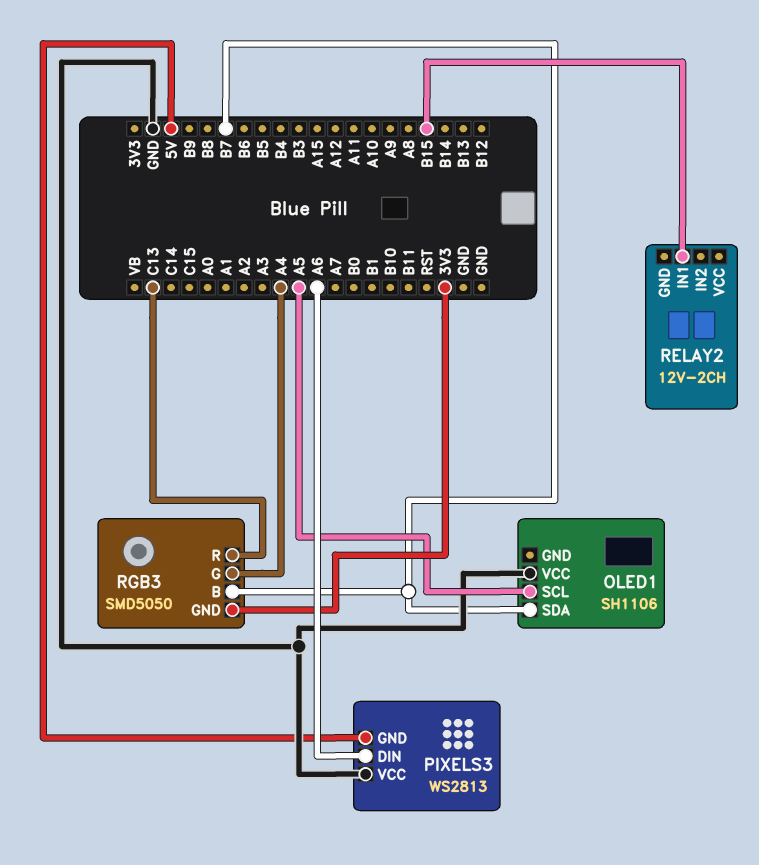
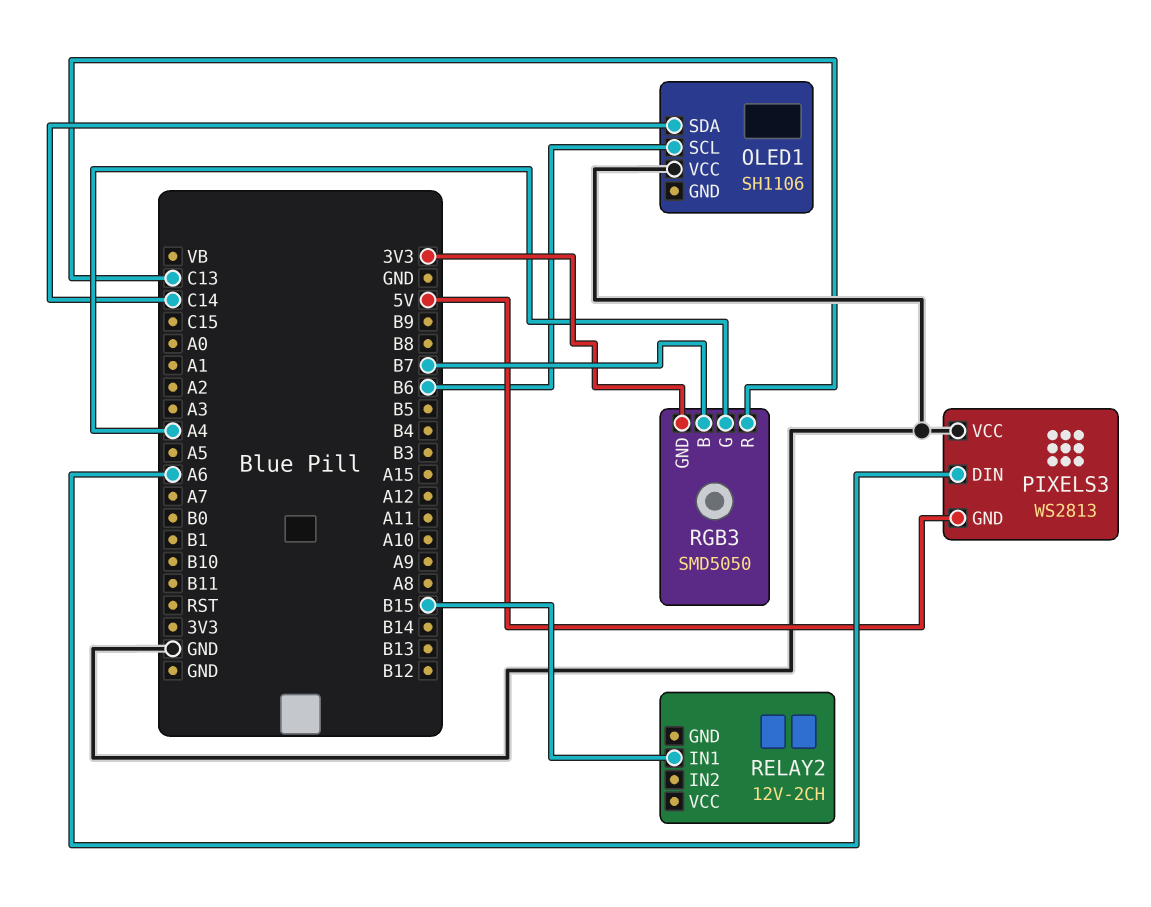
OLED1 pin SCL: A5 -> B6
OLED1 pin SDA: B7 -> C14

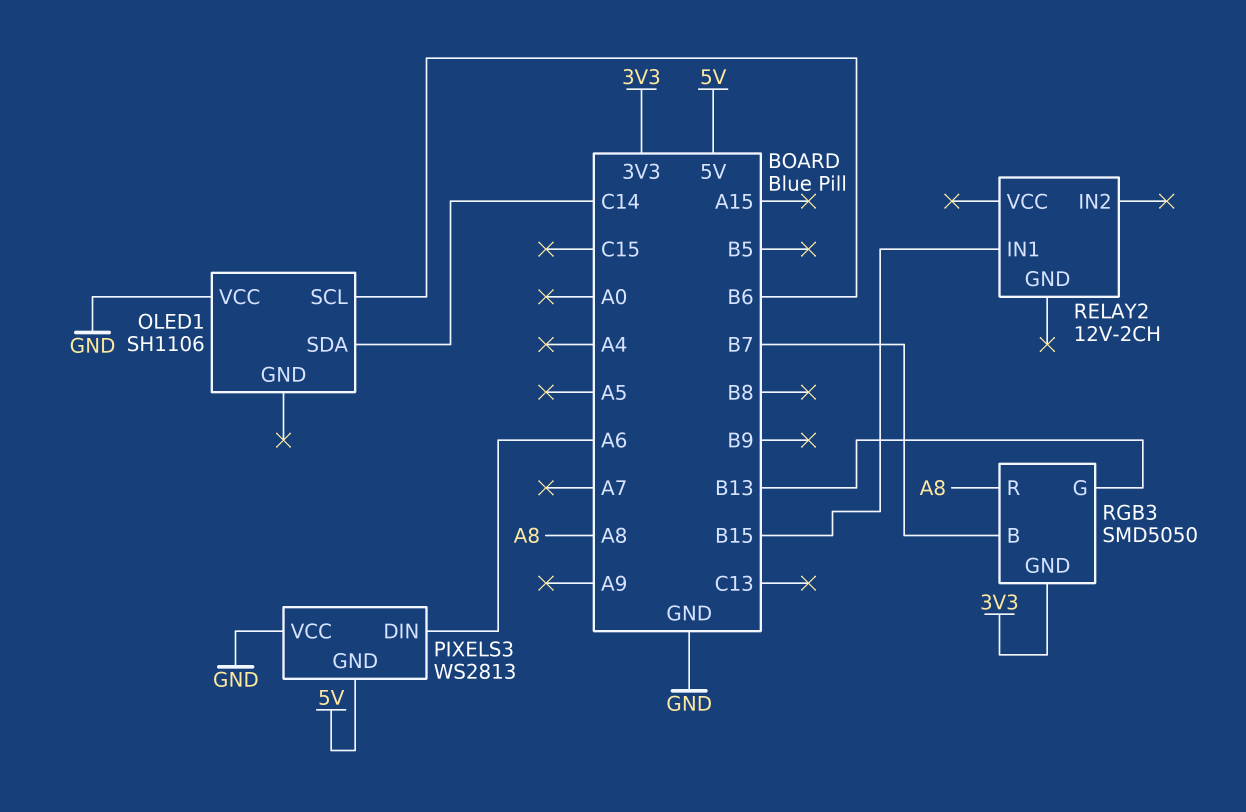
RGB3 pin G: A4 -> B13
RGB3 pin R: C13 -> A8

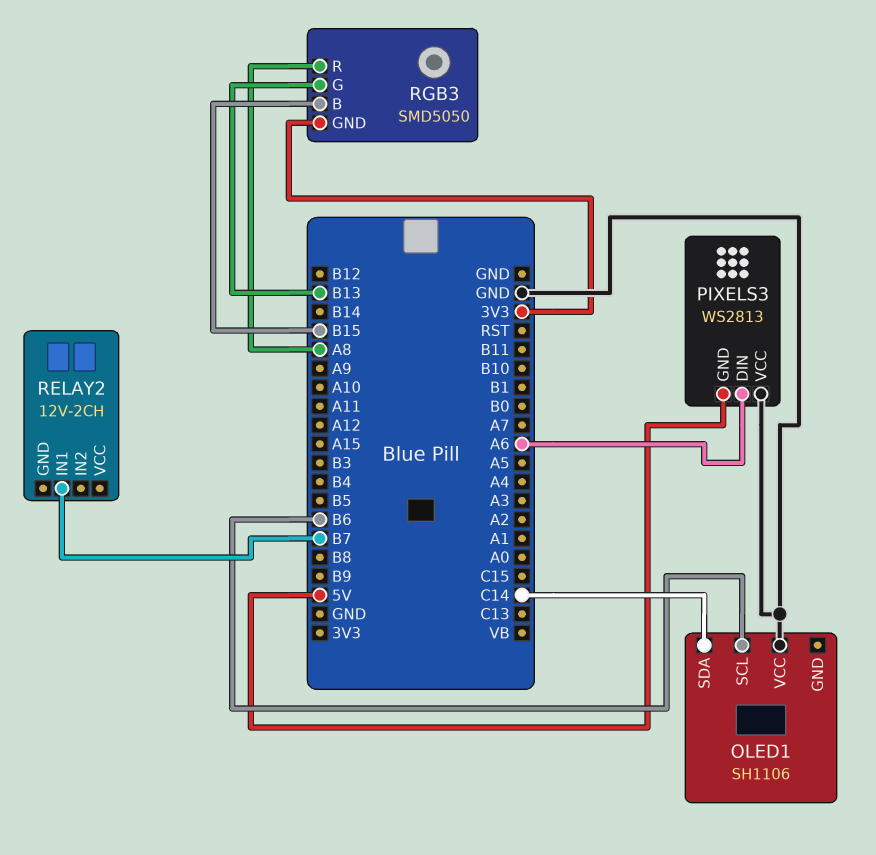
RELAY2 pin IN1: B15 -> B7
RGB3 pin B: B7 -> B15

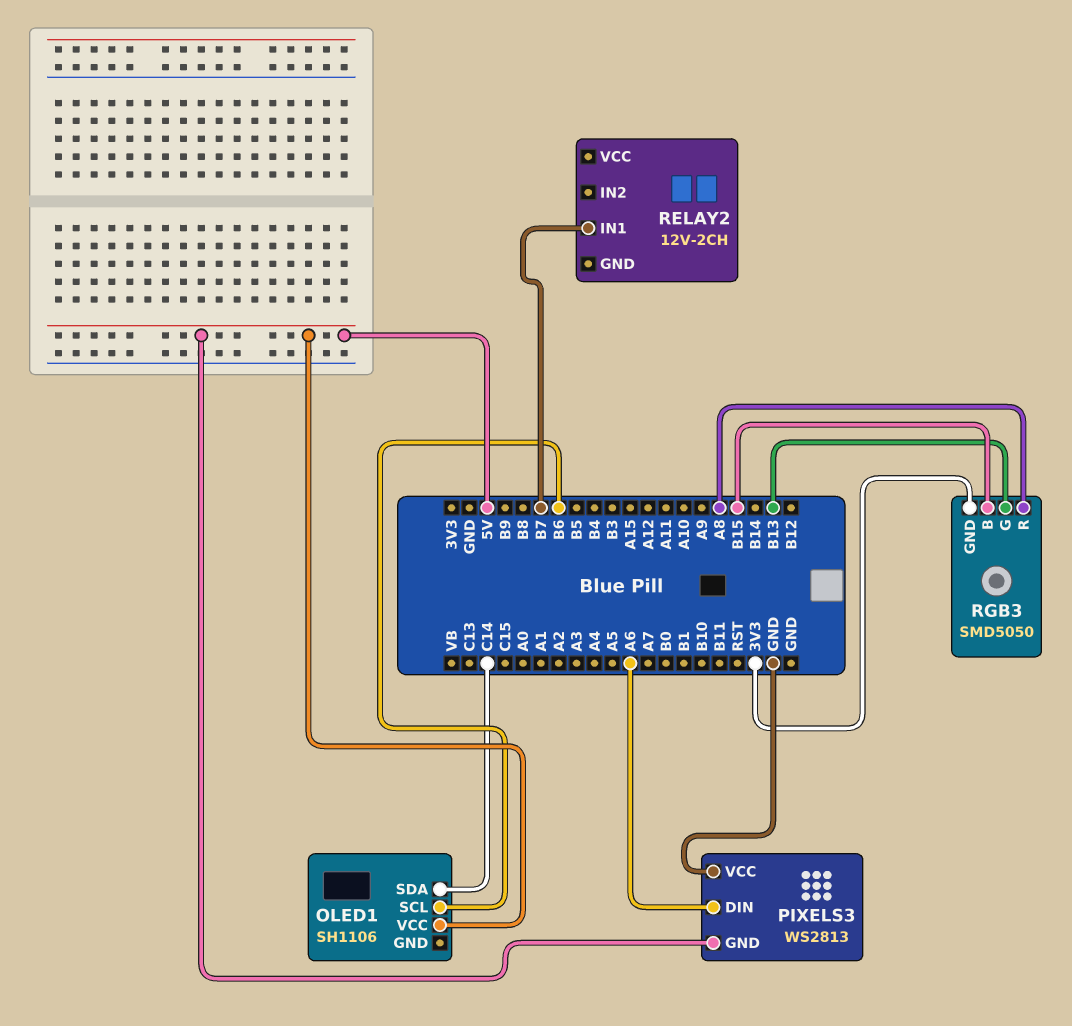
OLED1 pin VCC: GND -> 5V

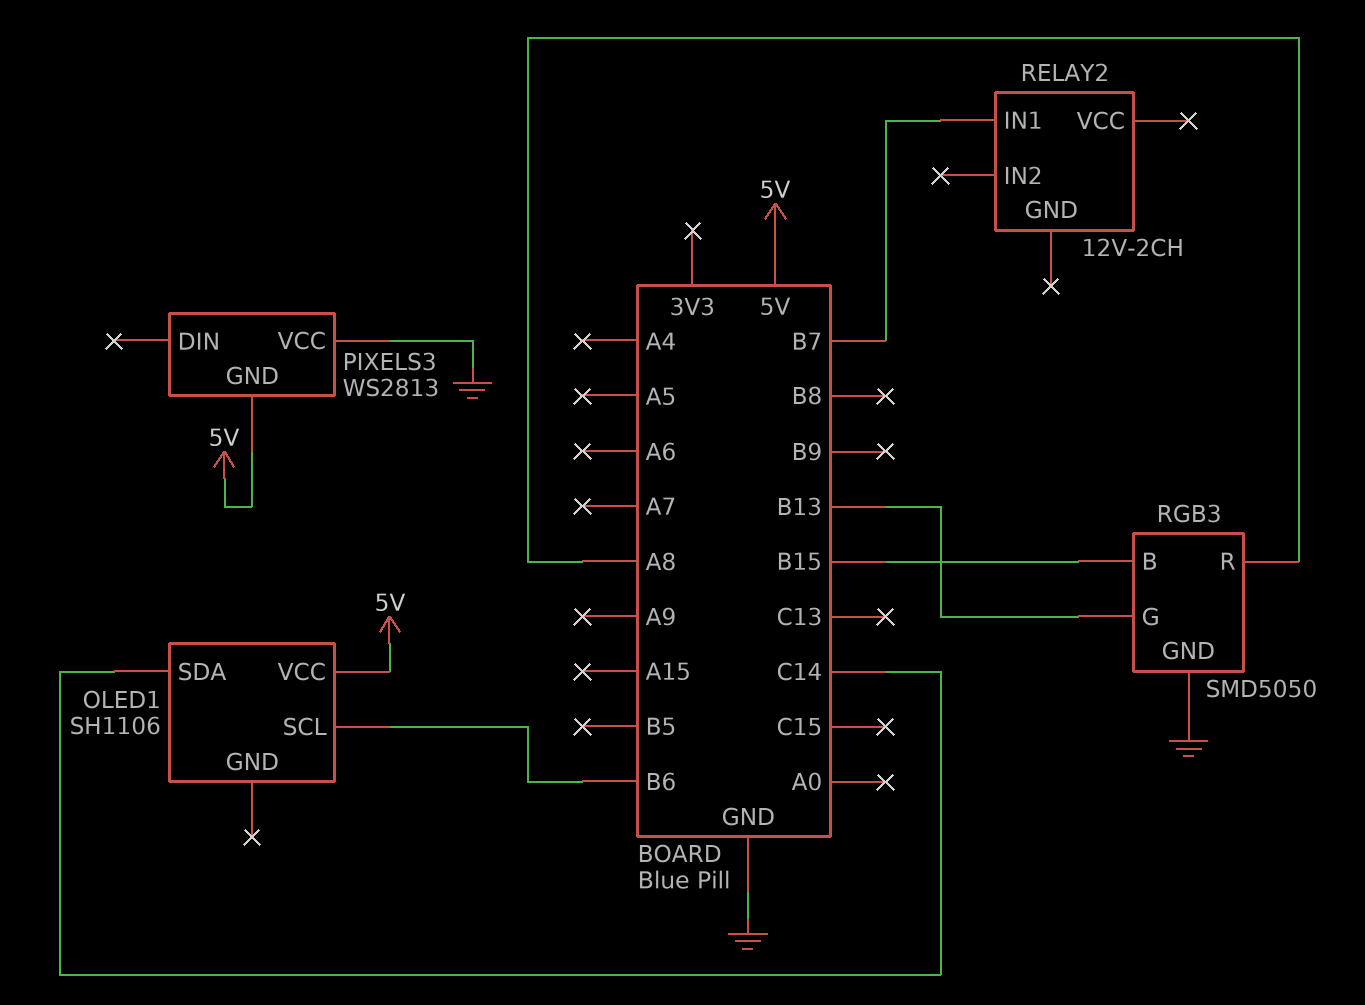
PIXELS3 pin DIN: A6 -> none
RGB3 pin GND: 3V3 -> GND

